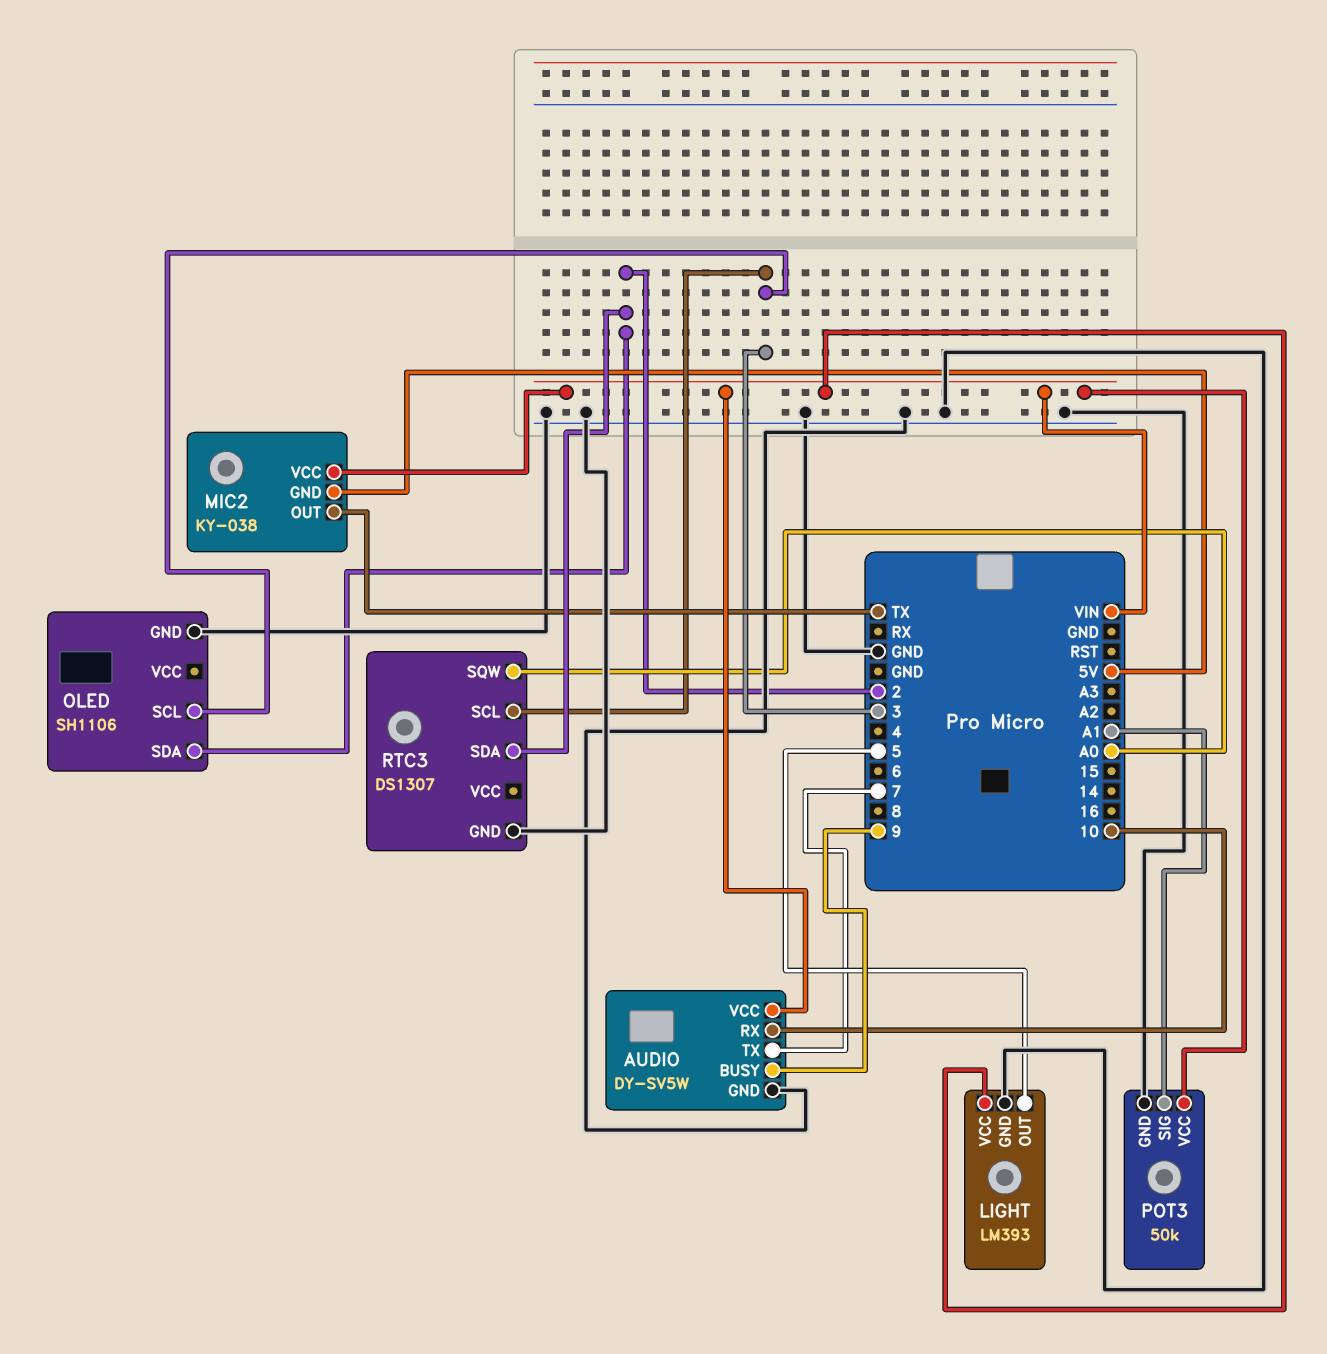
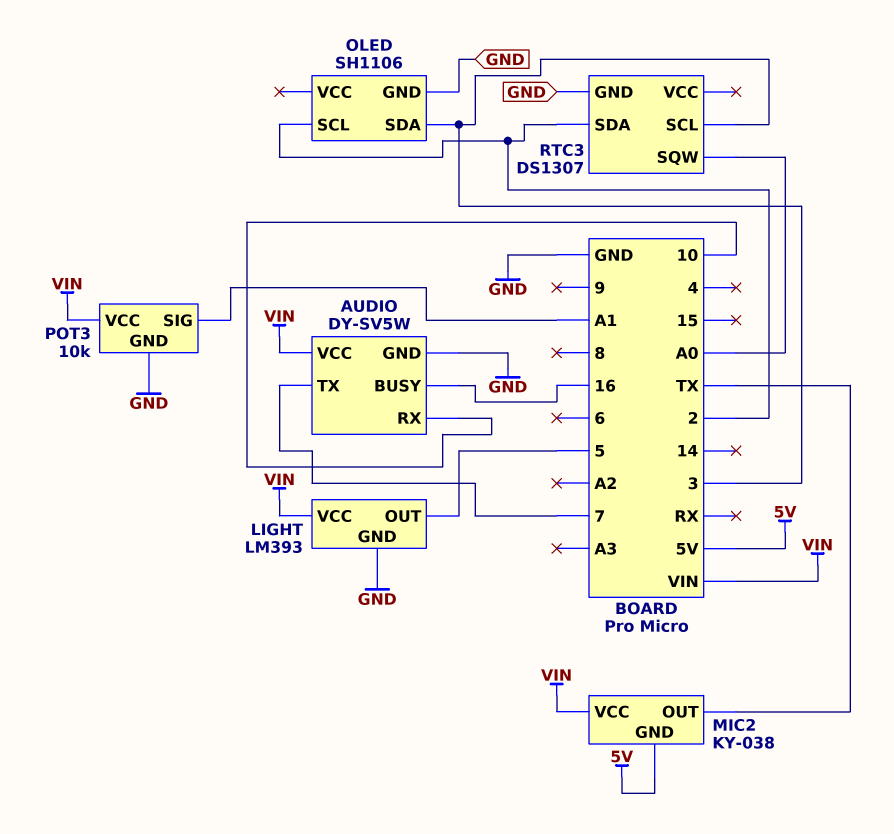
AUDIO pin BUSY: 9 -> 16
OLED pin SCL: 3 -> 2
OLED pin SDA: 2 -> 3
POT3: 50k -> 10k

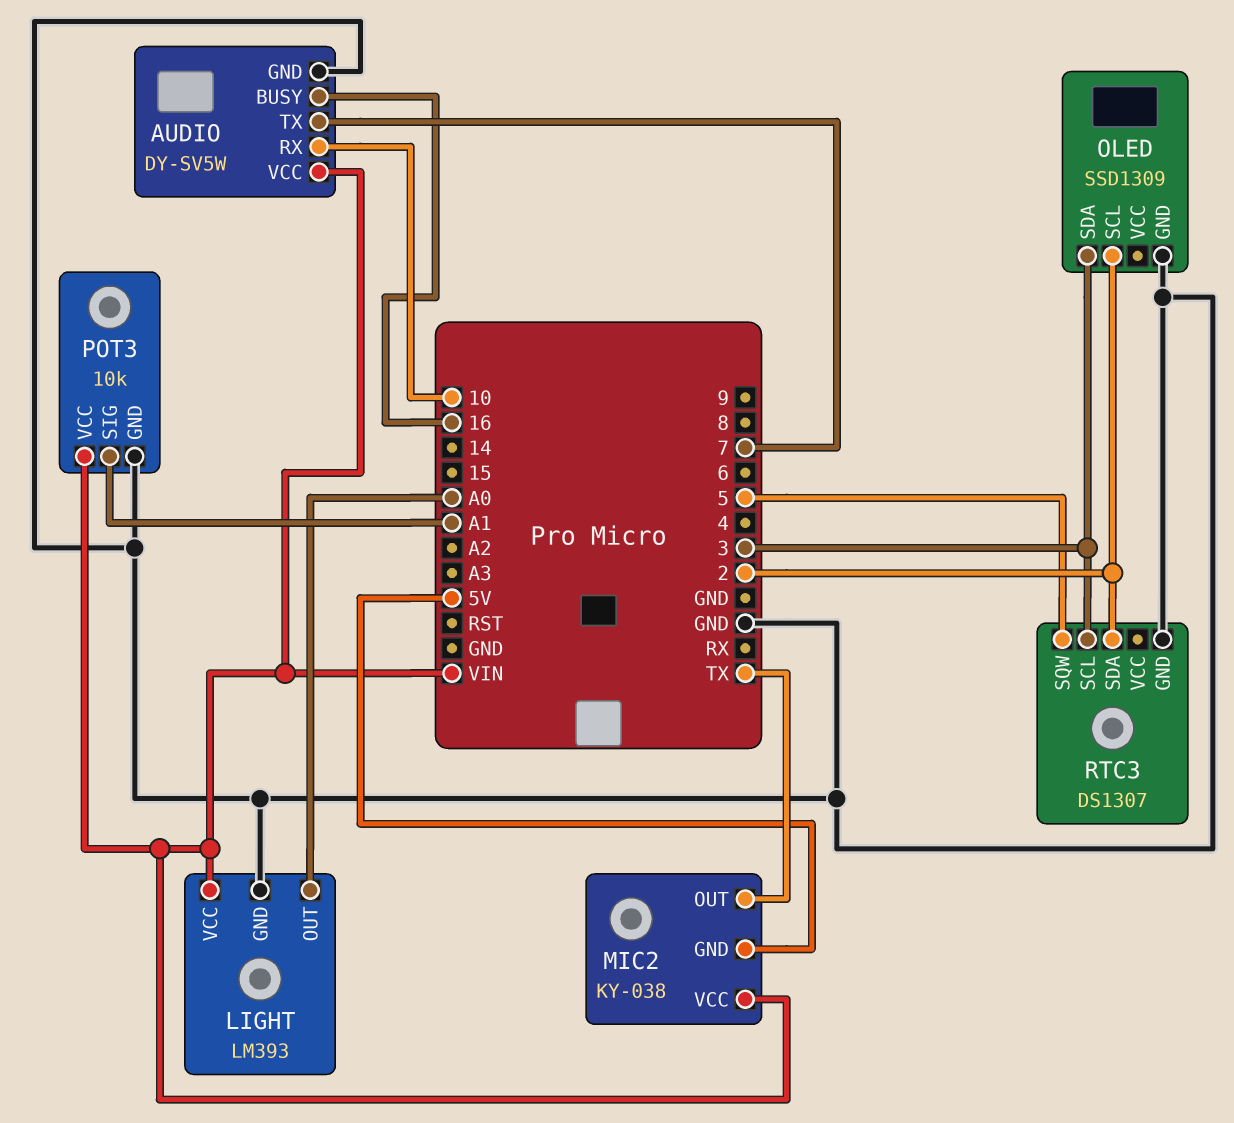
LIGHT pin OUT: 5 -> A0
OLED: SH1106 -> SSD1309
RTC3 pin SQW: A0 -> 5

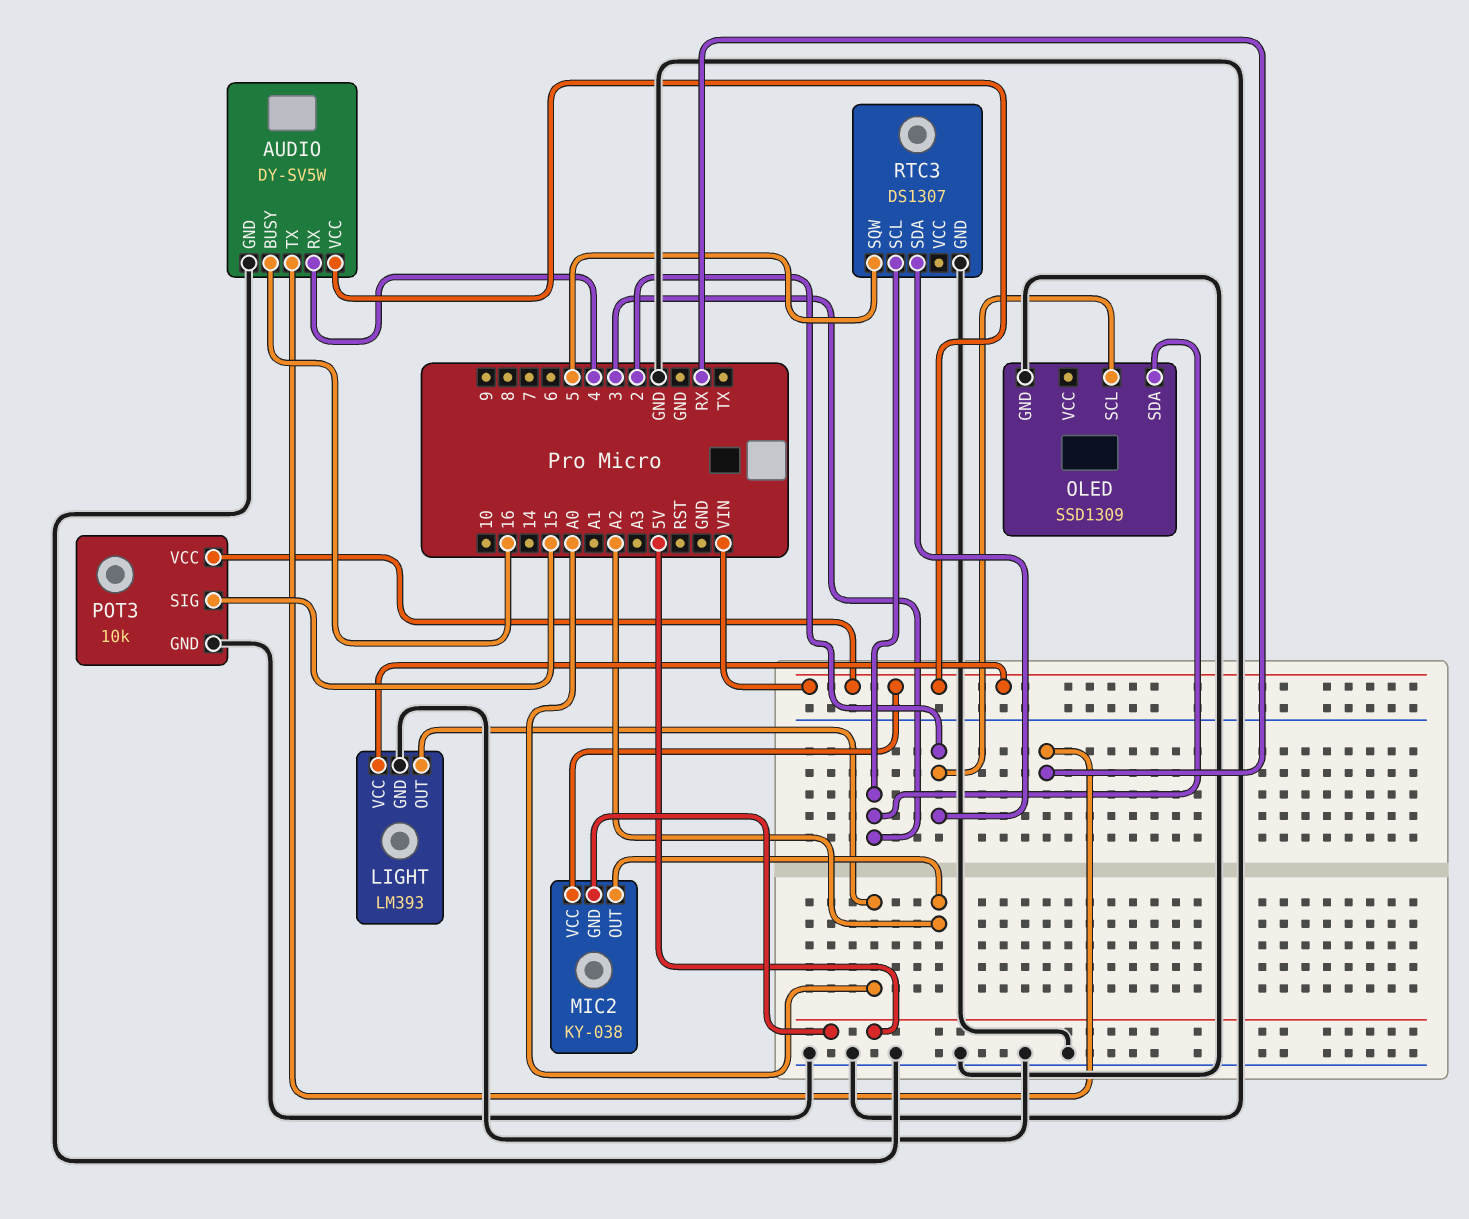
AUDIO pin RX: 10 -> 4
AUDIO pin TX: 7 -> RX
MIC2 pin OUT: TX -> A2
POT3 pin SIG: A1 -> 15

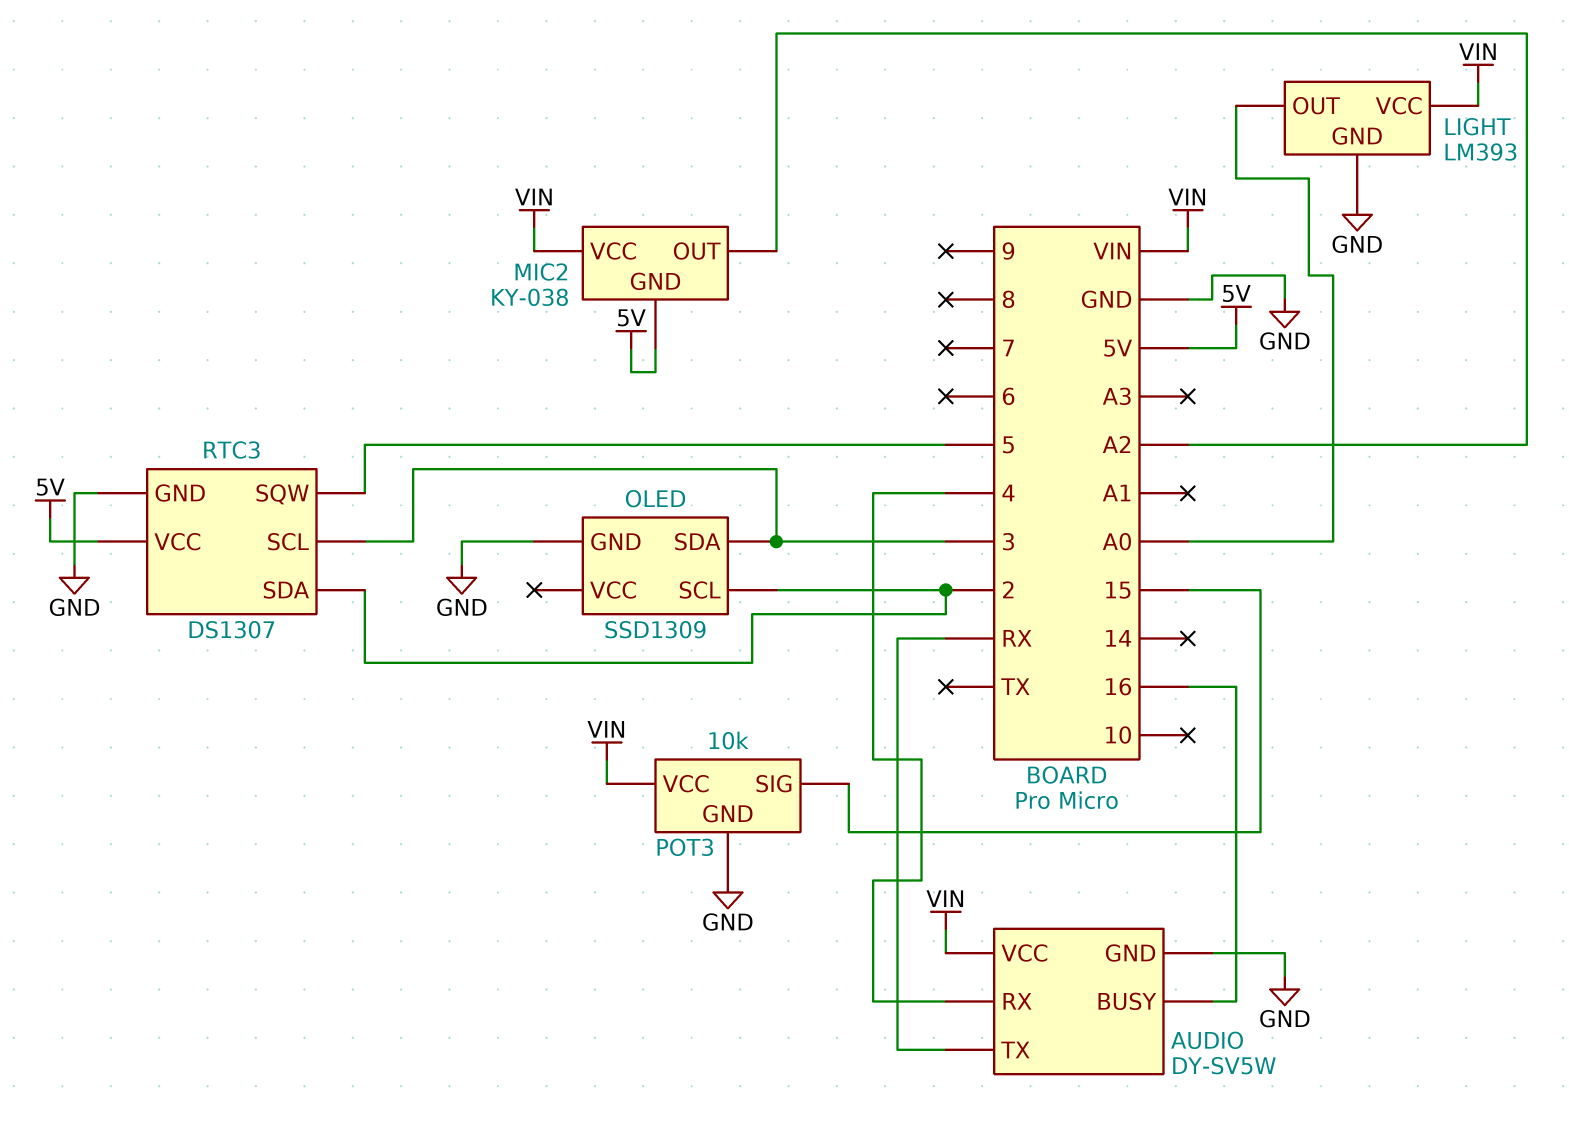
RTC3 pin VCC: none -> 5V

